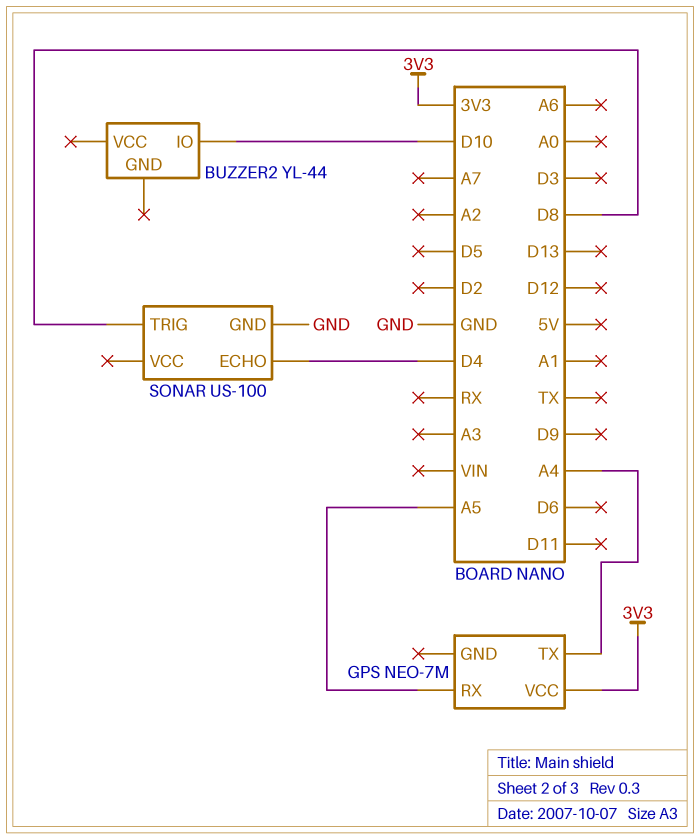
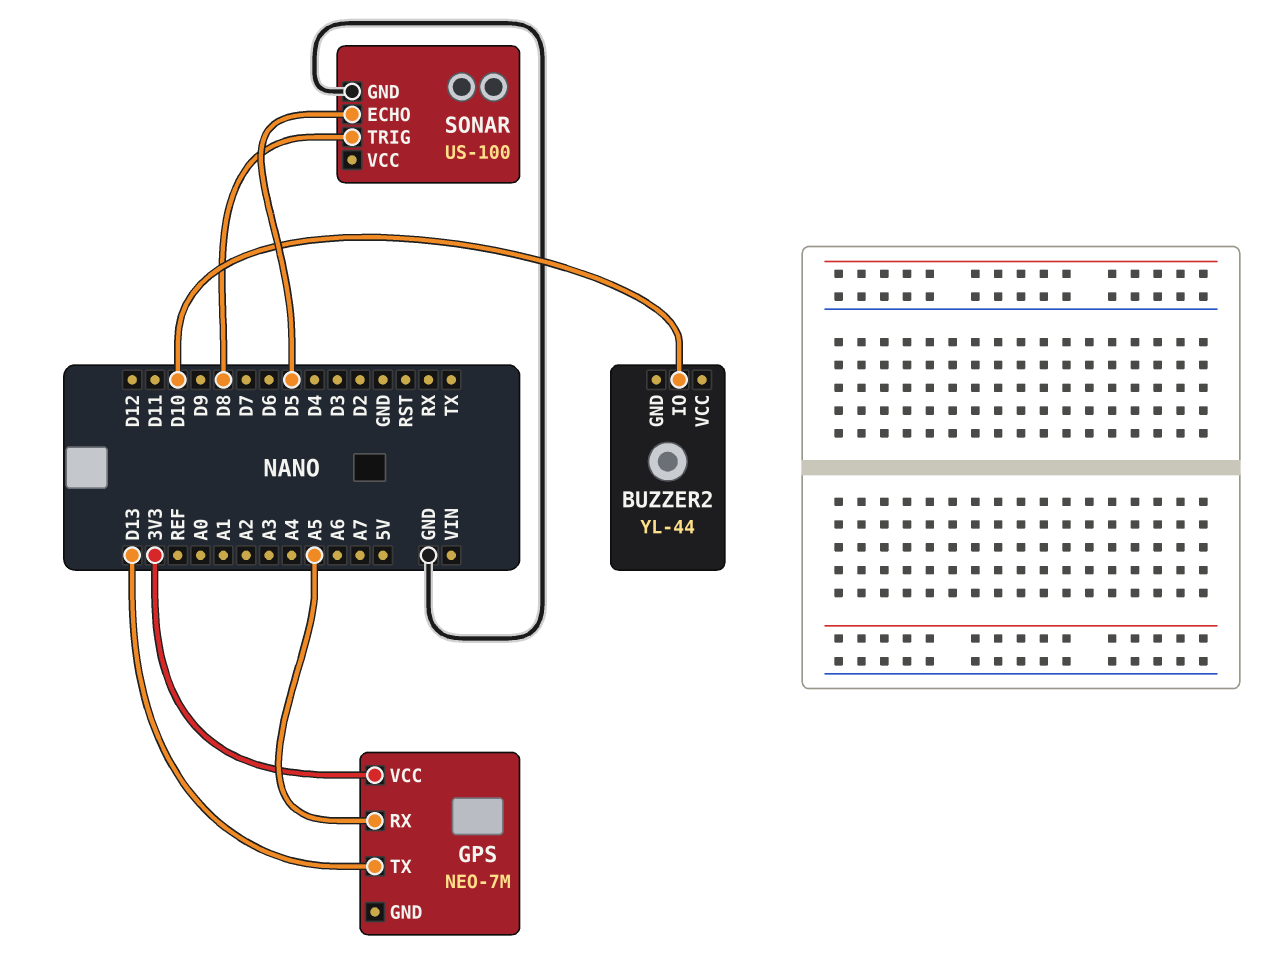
GPS pin TX: A4 -> D13
SONAR pin ECHO: D4 -> D5

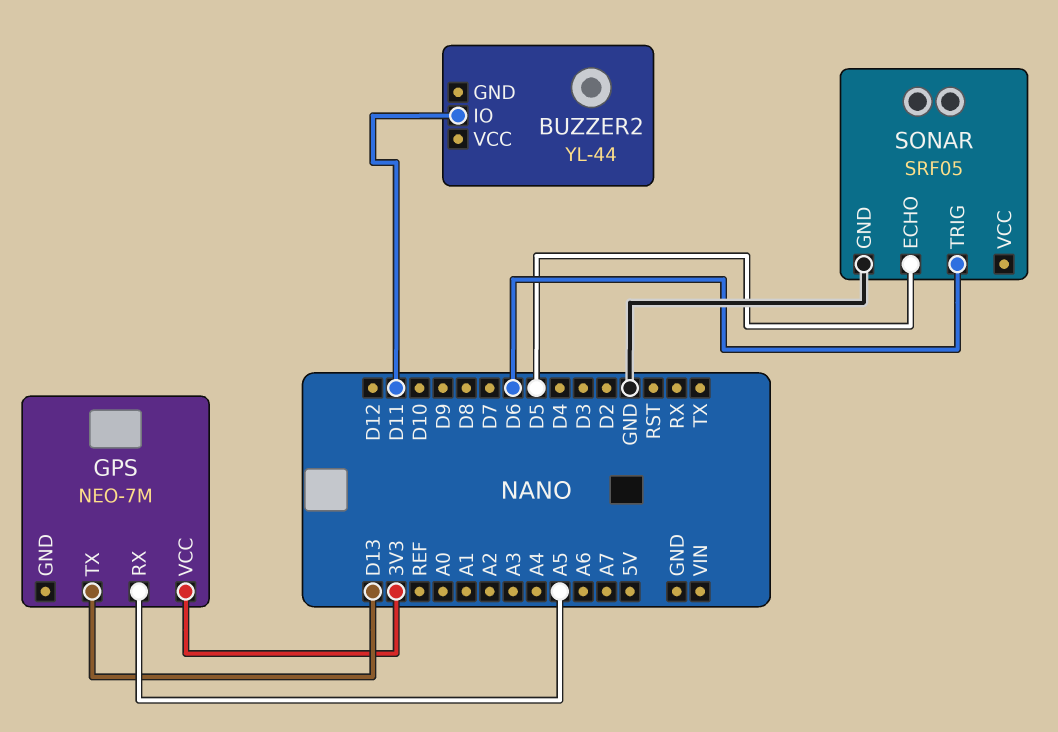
BUZZER2 pin IO: D10 -> D11
SONAR: US-100 -> SRF05
SONAR pin TRIG: D8 -> D6

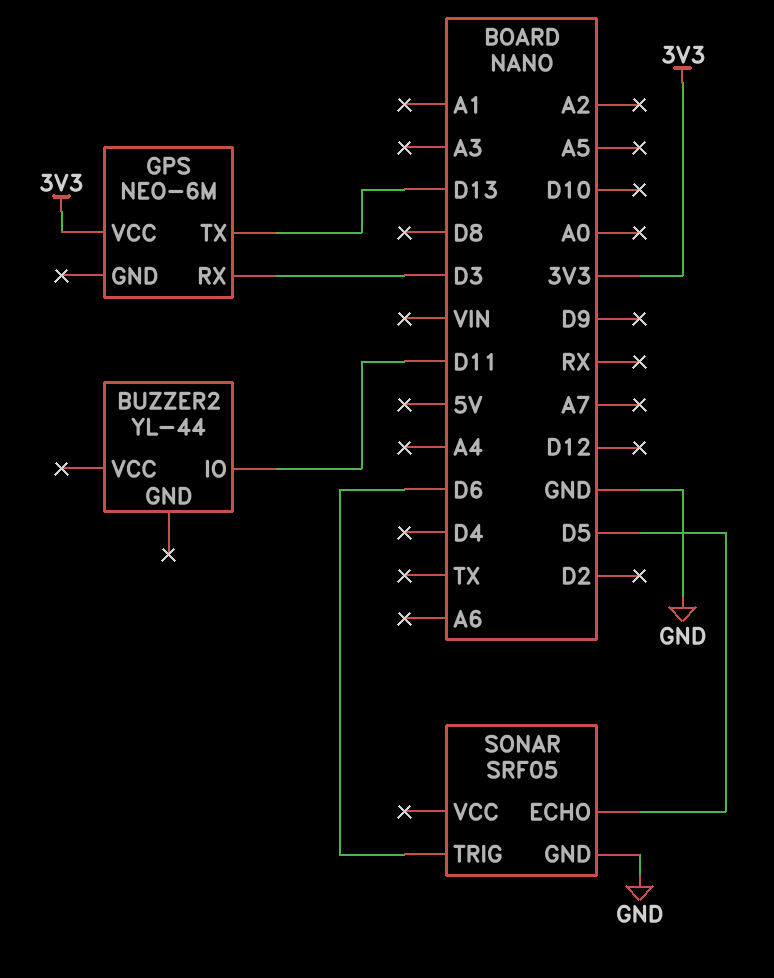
GPS: NEO-7M -> NEO-6M
GPS pin RX: A5 -> D3

